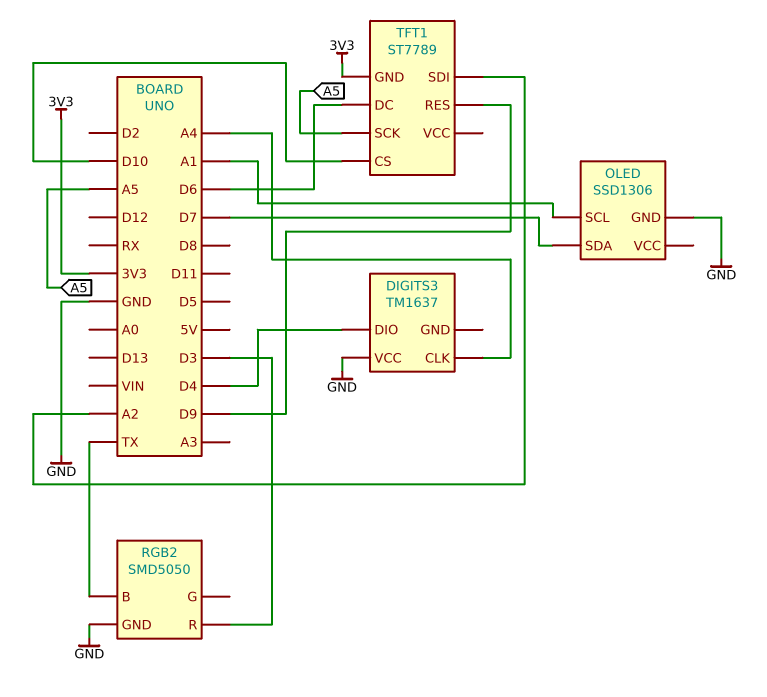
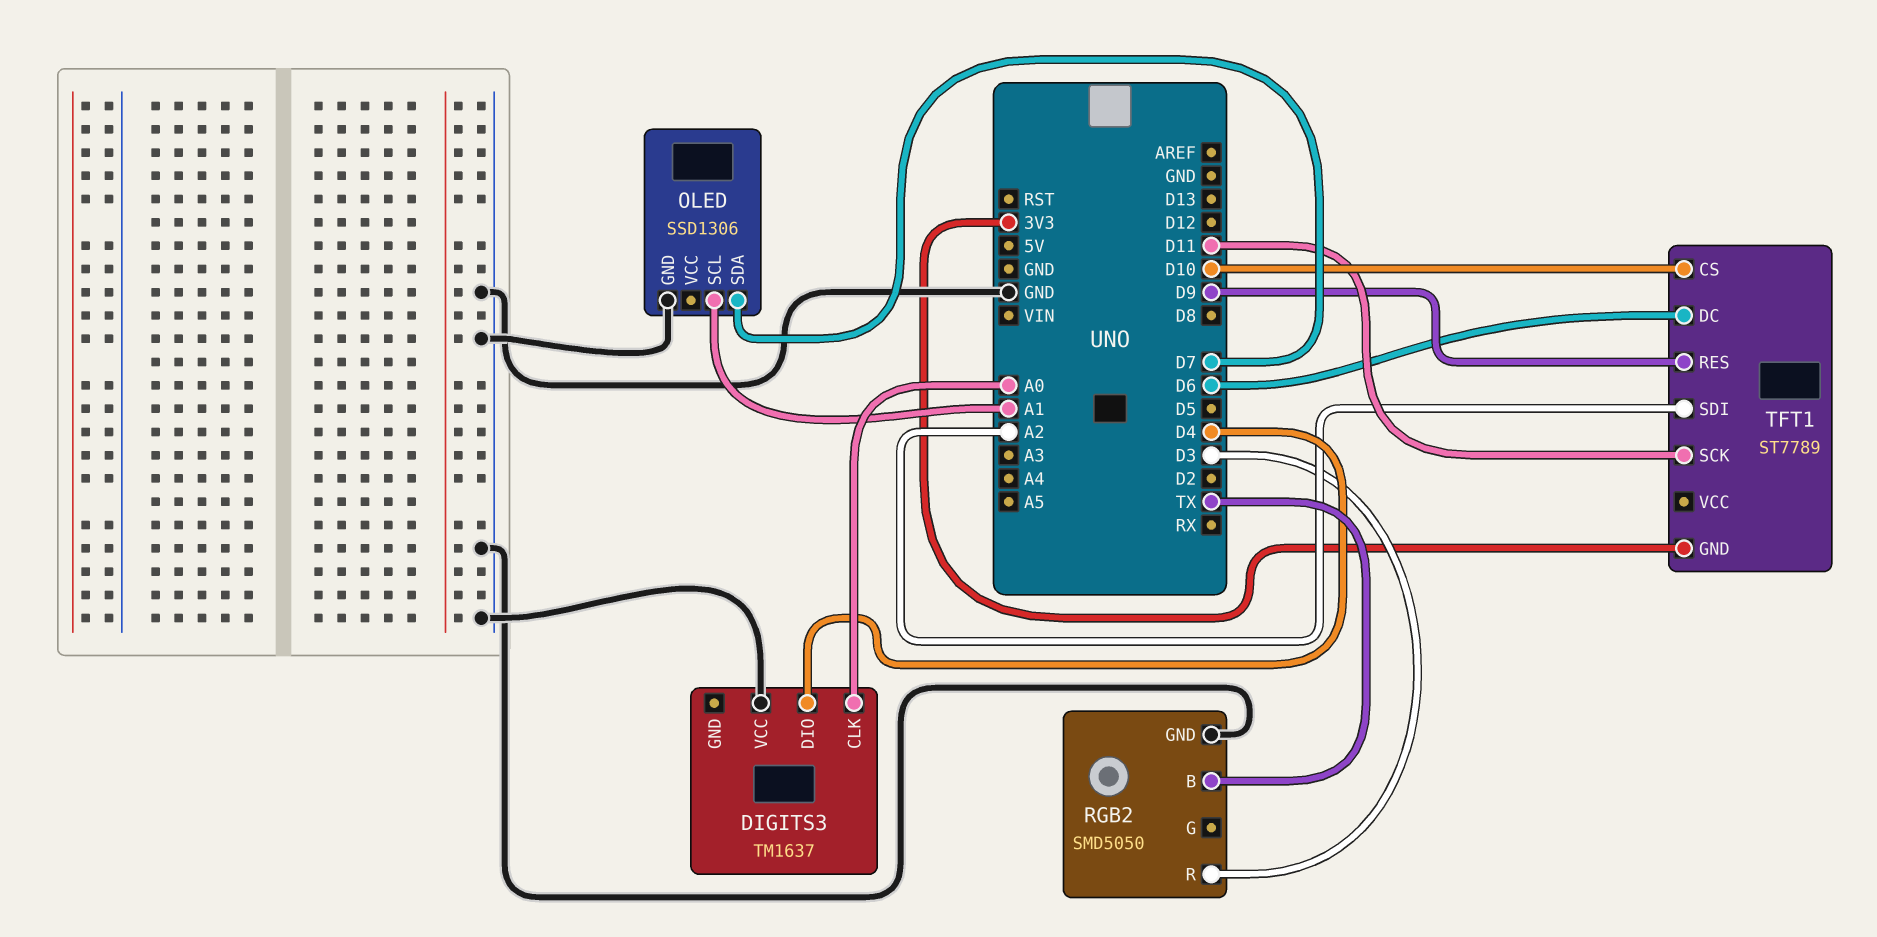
DIGITS3 pin CLK: A4 -> A0
TFT1 pin SCK: A5 -> D11

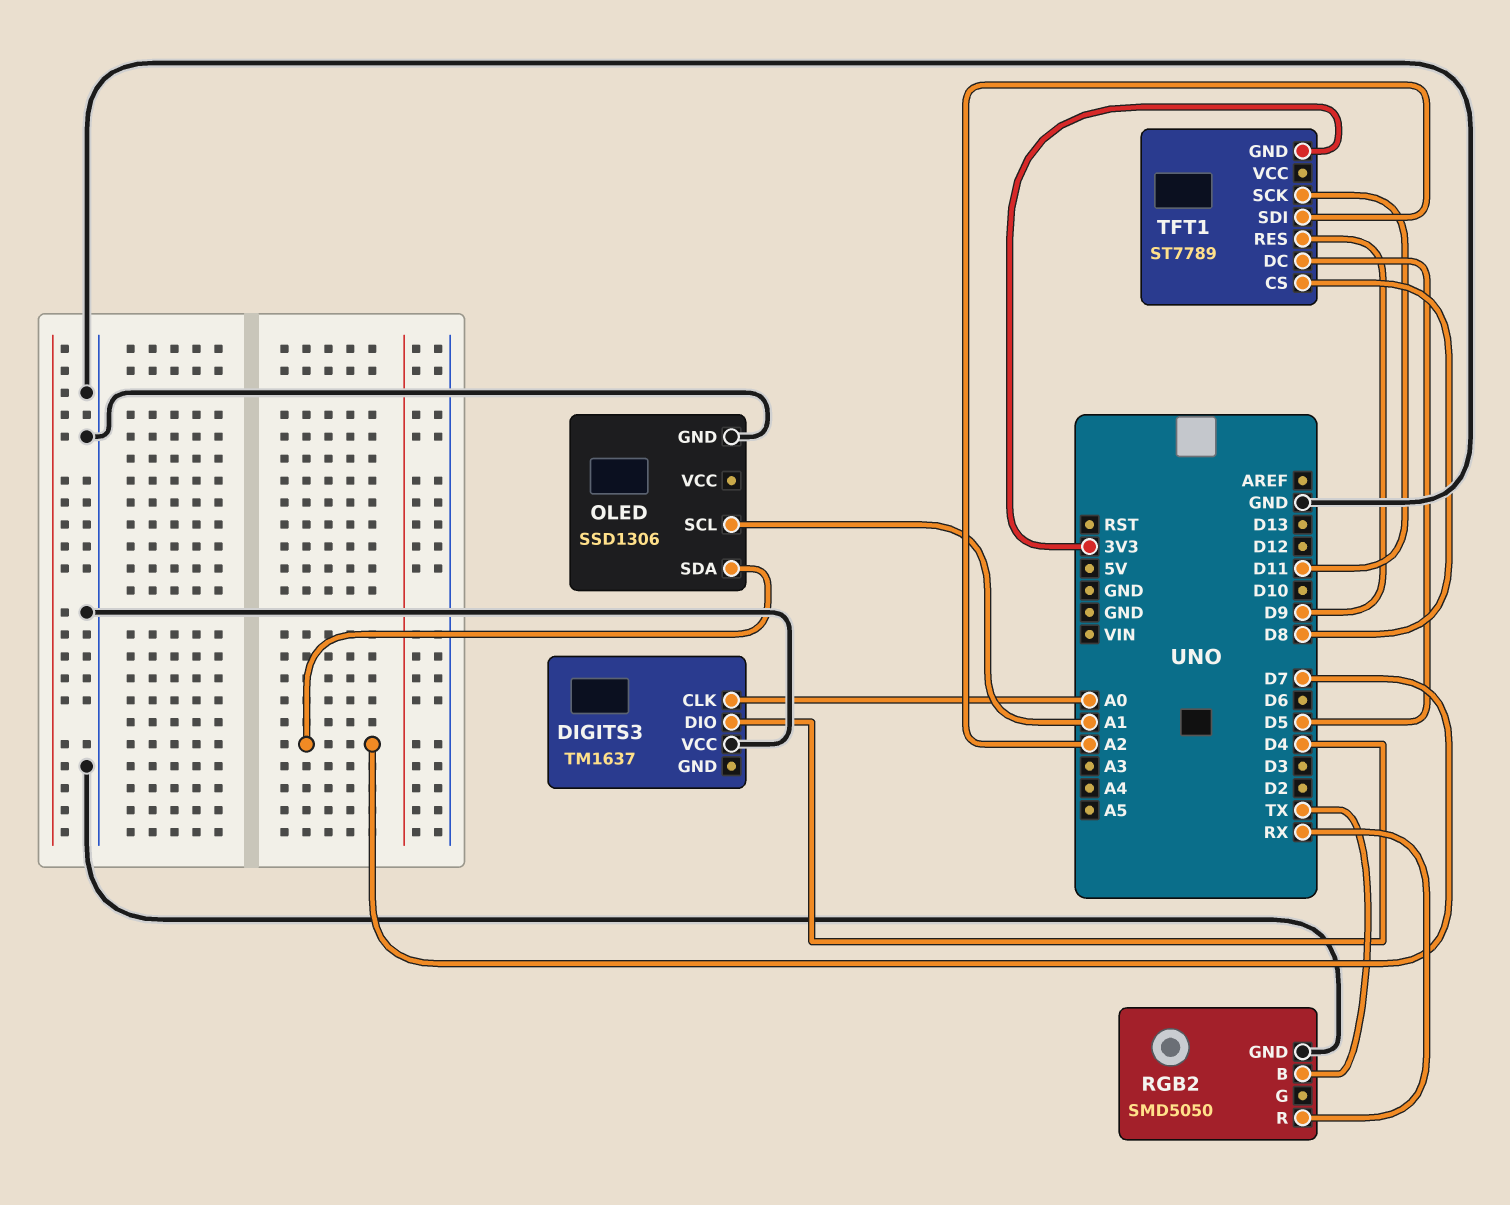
RGB2 pin R: D3 -> RX
TFT1 pin CS: D10 -> D8
TFT1 pin DC: D6 -> D5

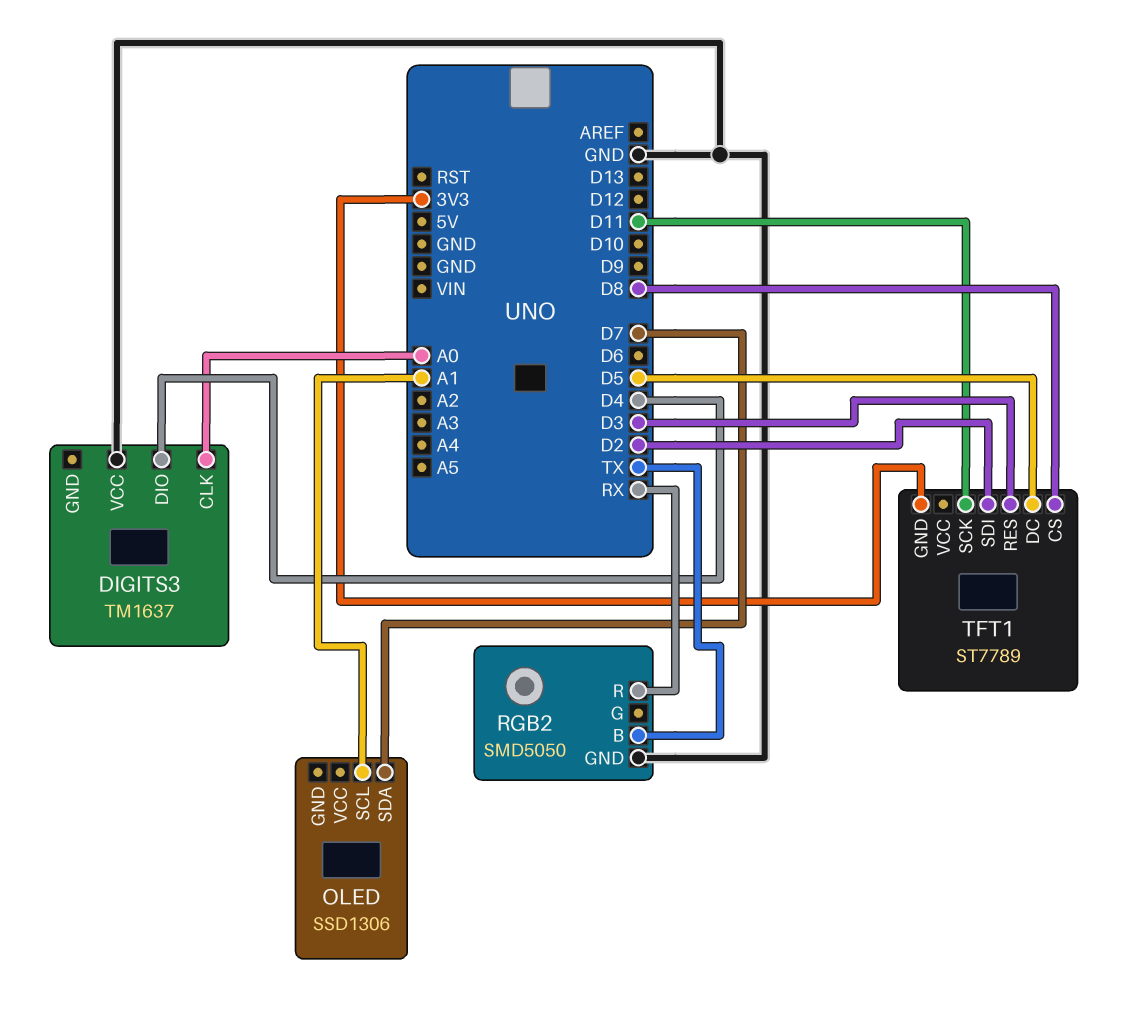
OLED pin GND: GND -> none
TFT1 pin RES: D9 -> D3
TFT1 pin SDI: A2 -> D2

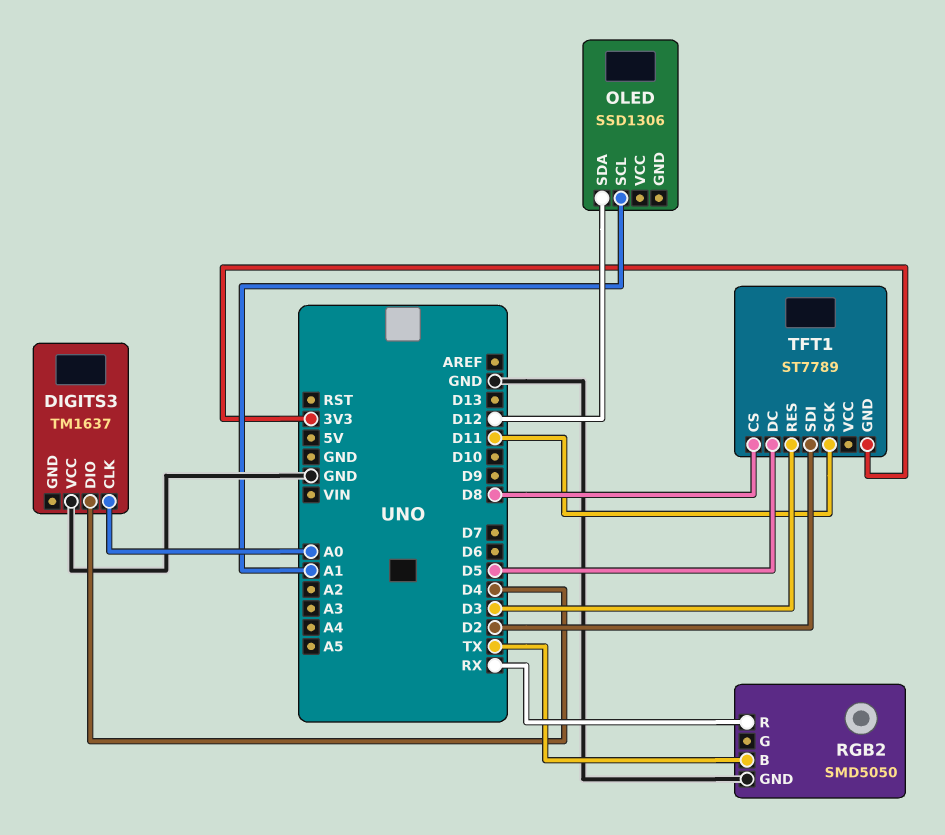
OLED pin SDA: D7 -> D12

